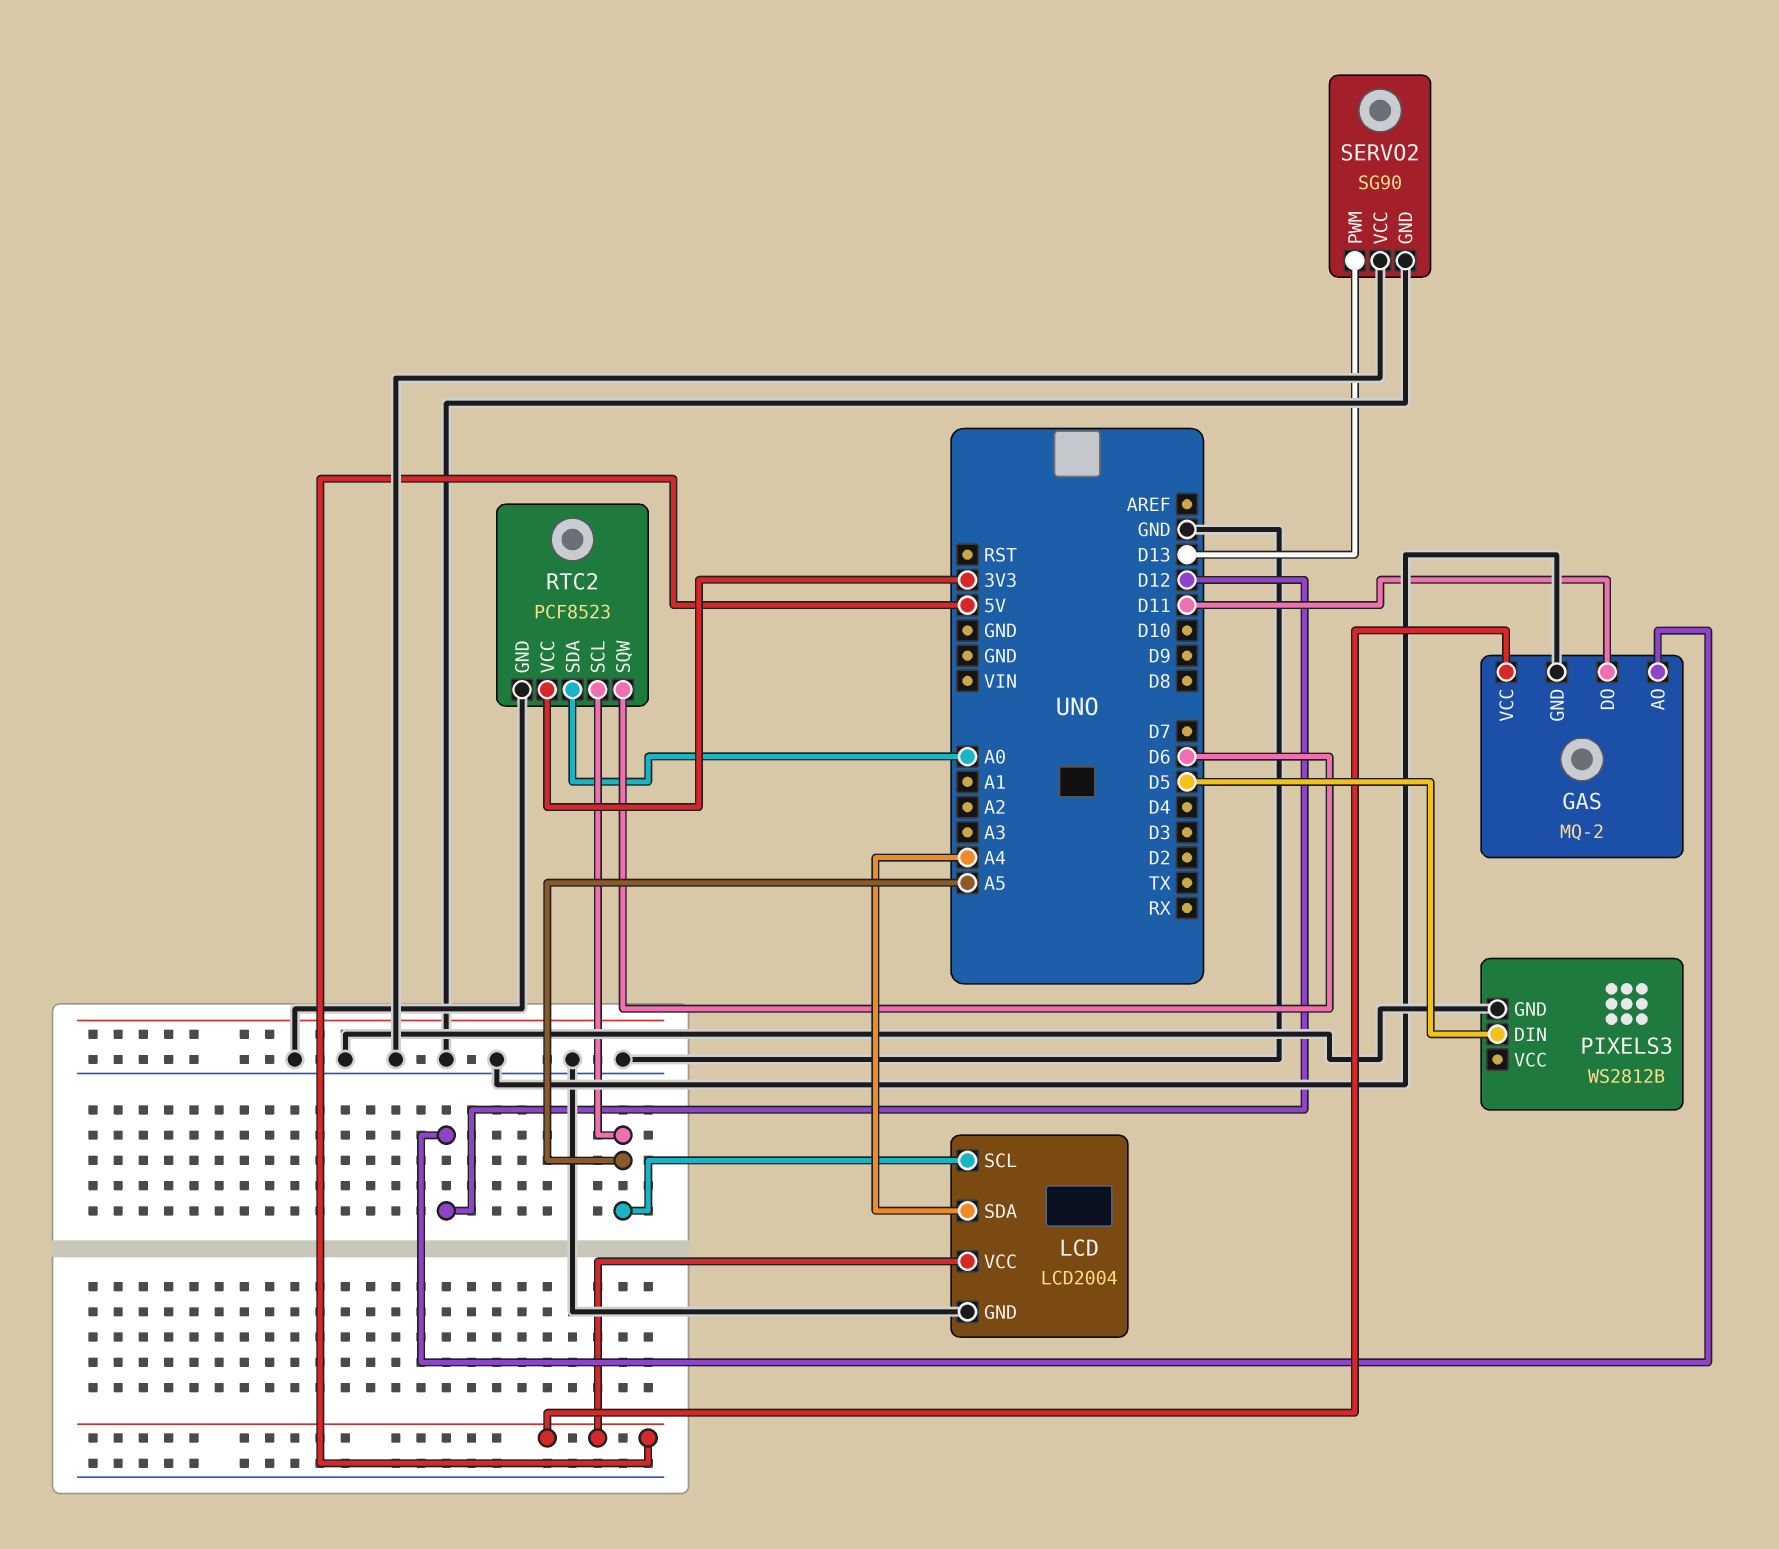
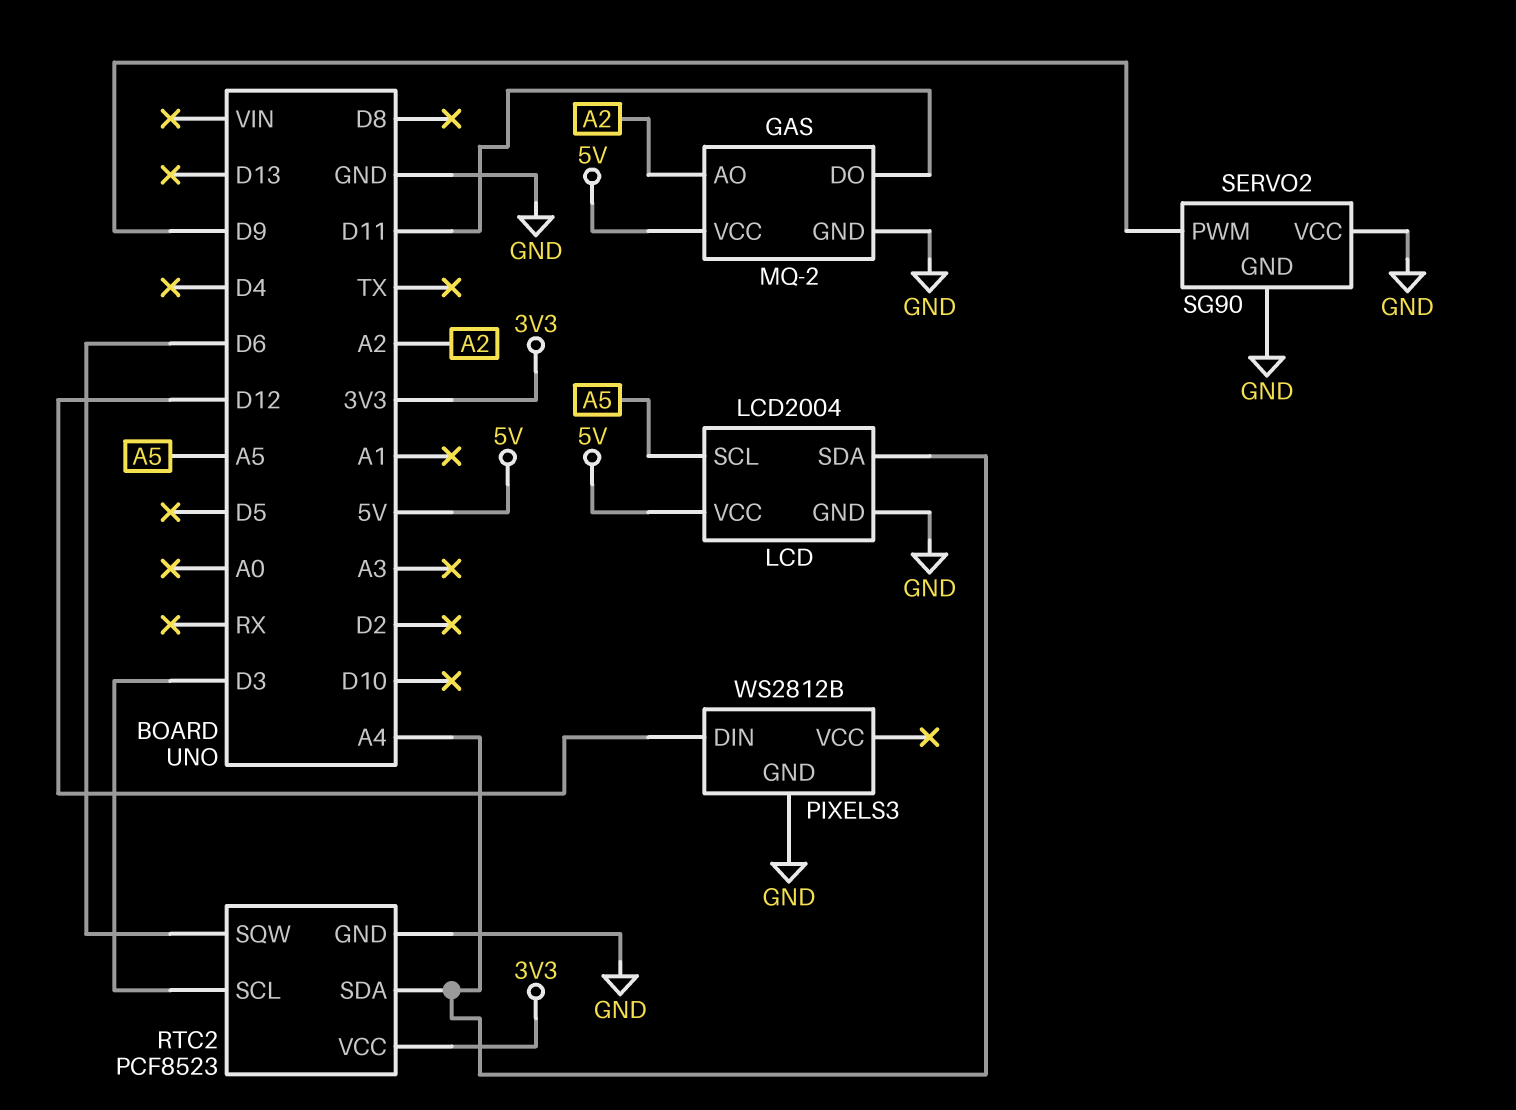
GAS pin AO: D12 -> A2
PIXELS3 pin DIN: D5 -> D12
RTC2 pin SCL: A5 -> D3
RTC2 pin SDA: A0 -> A4
SERVO2 pin PWM: D13 -> D9

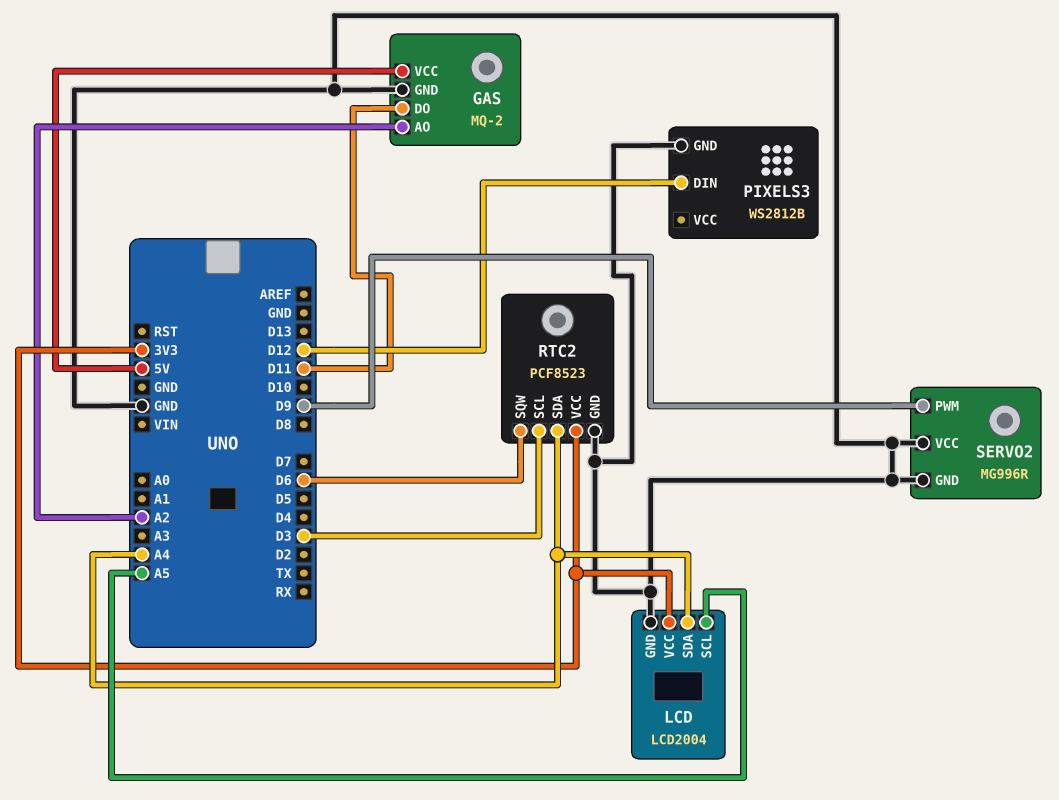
LCD pin VCC: 5V -> 3V3
SERVO2: SG90 -> MG996R

